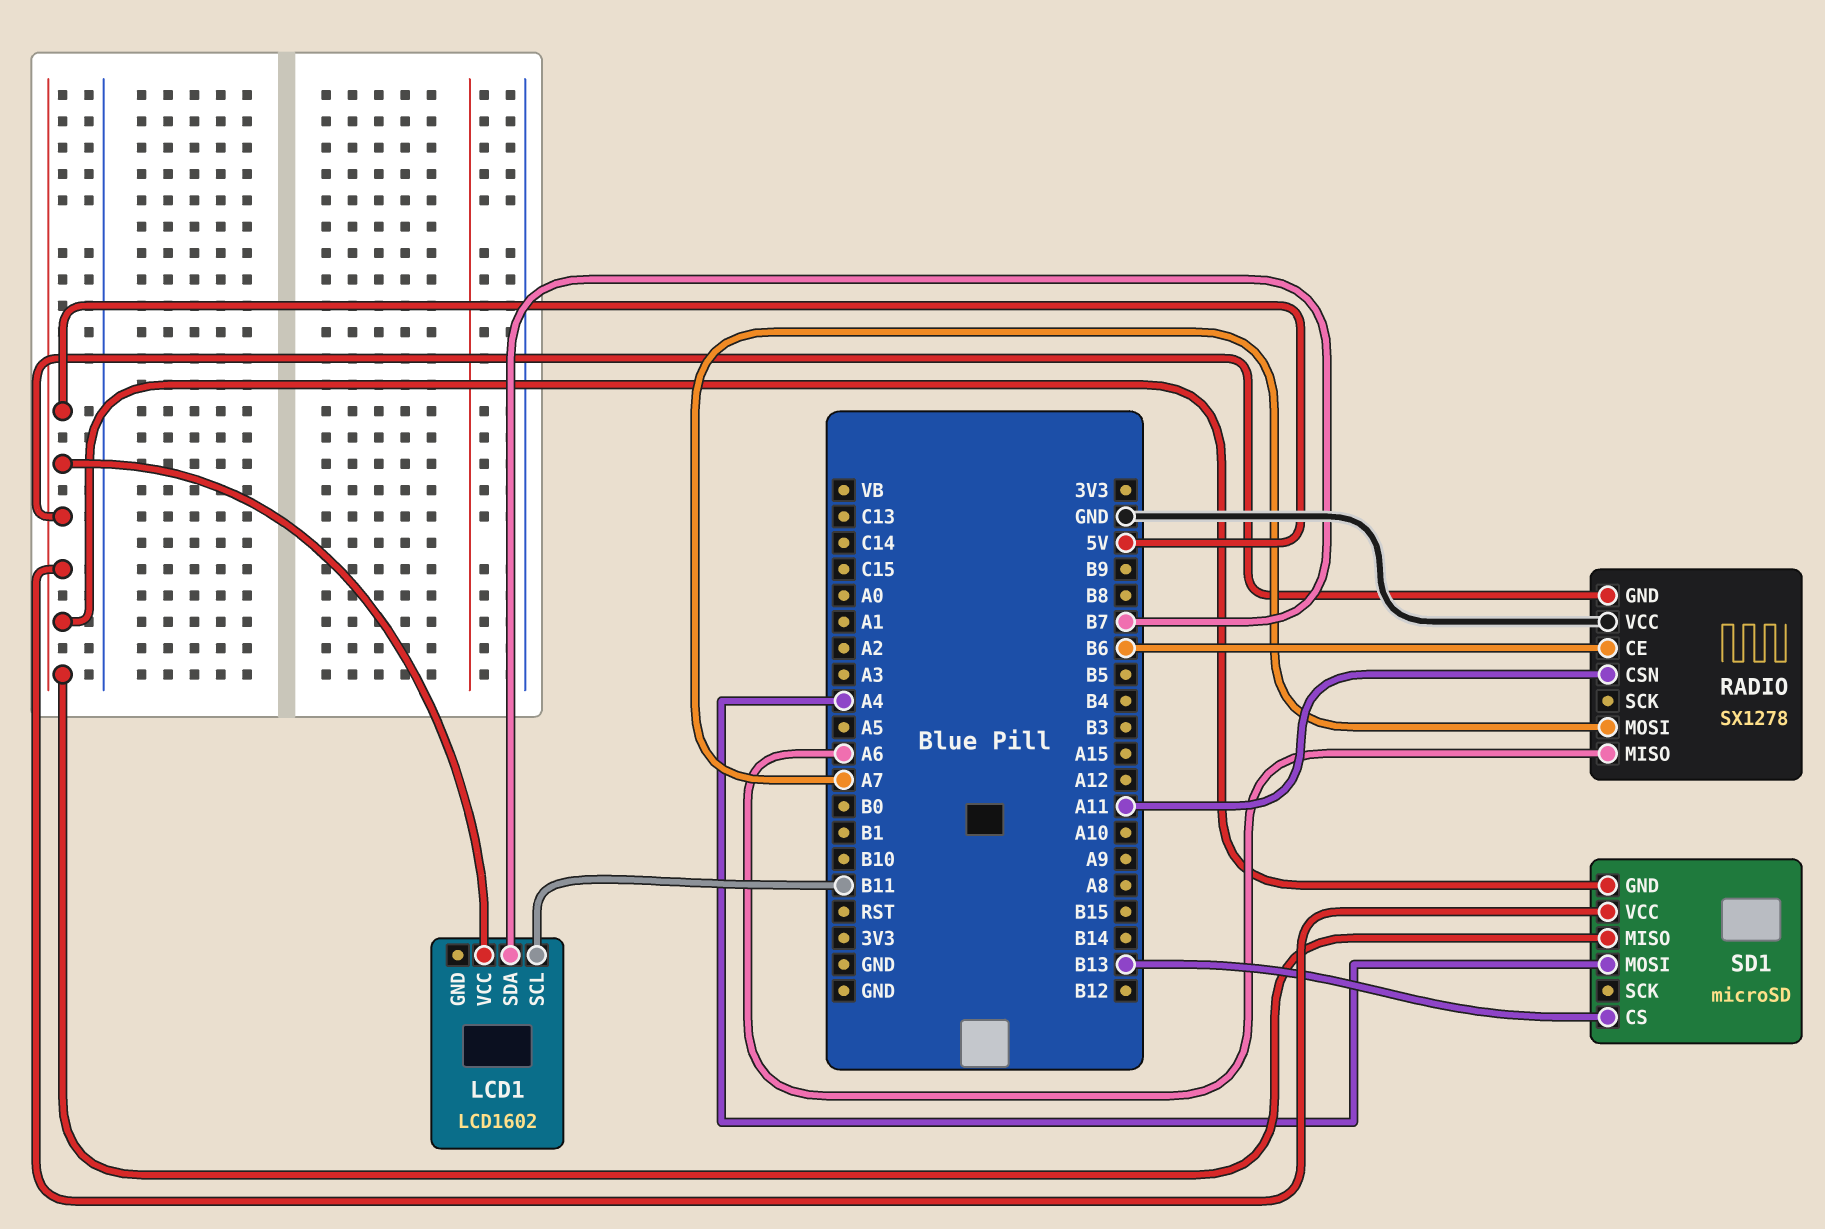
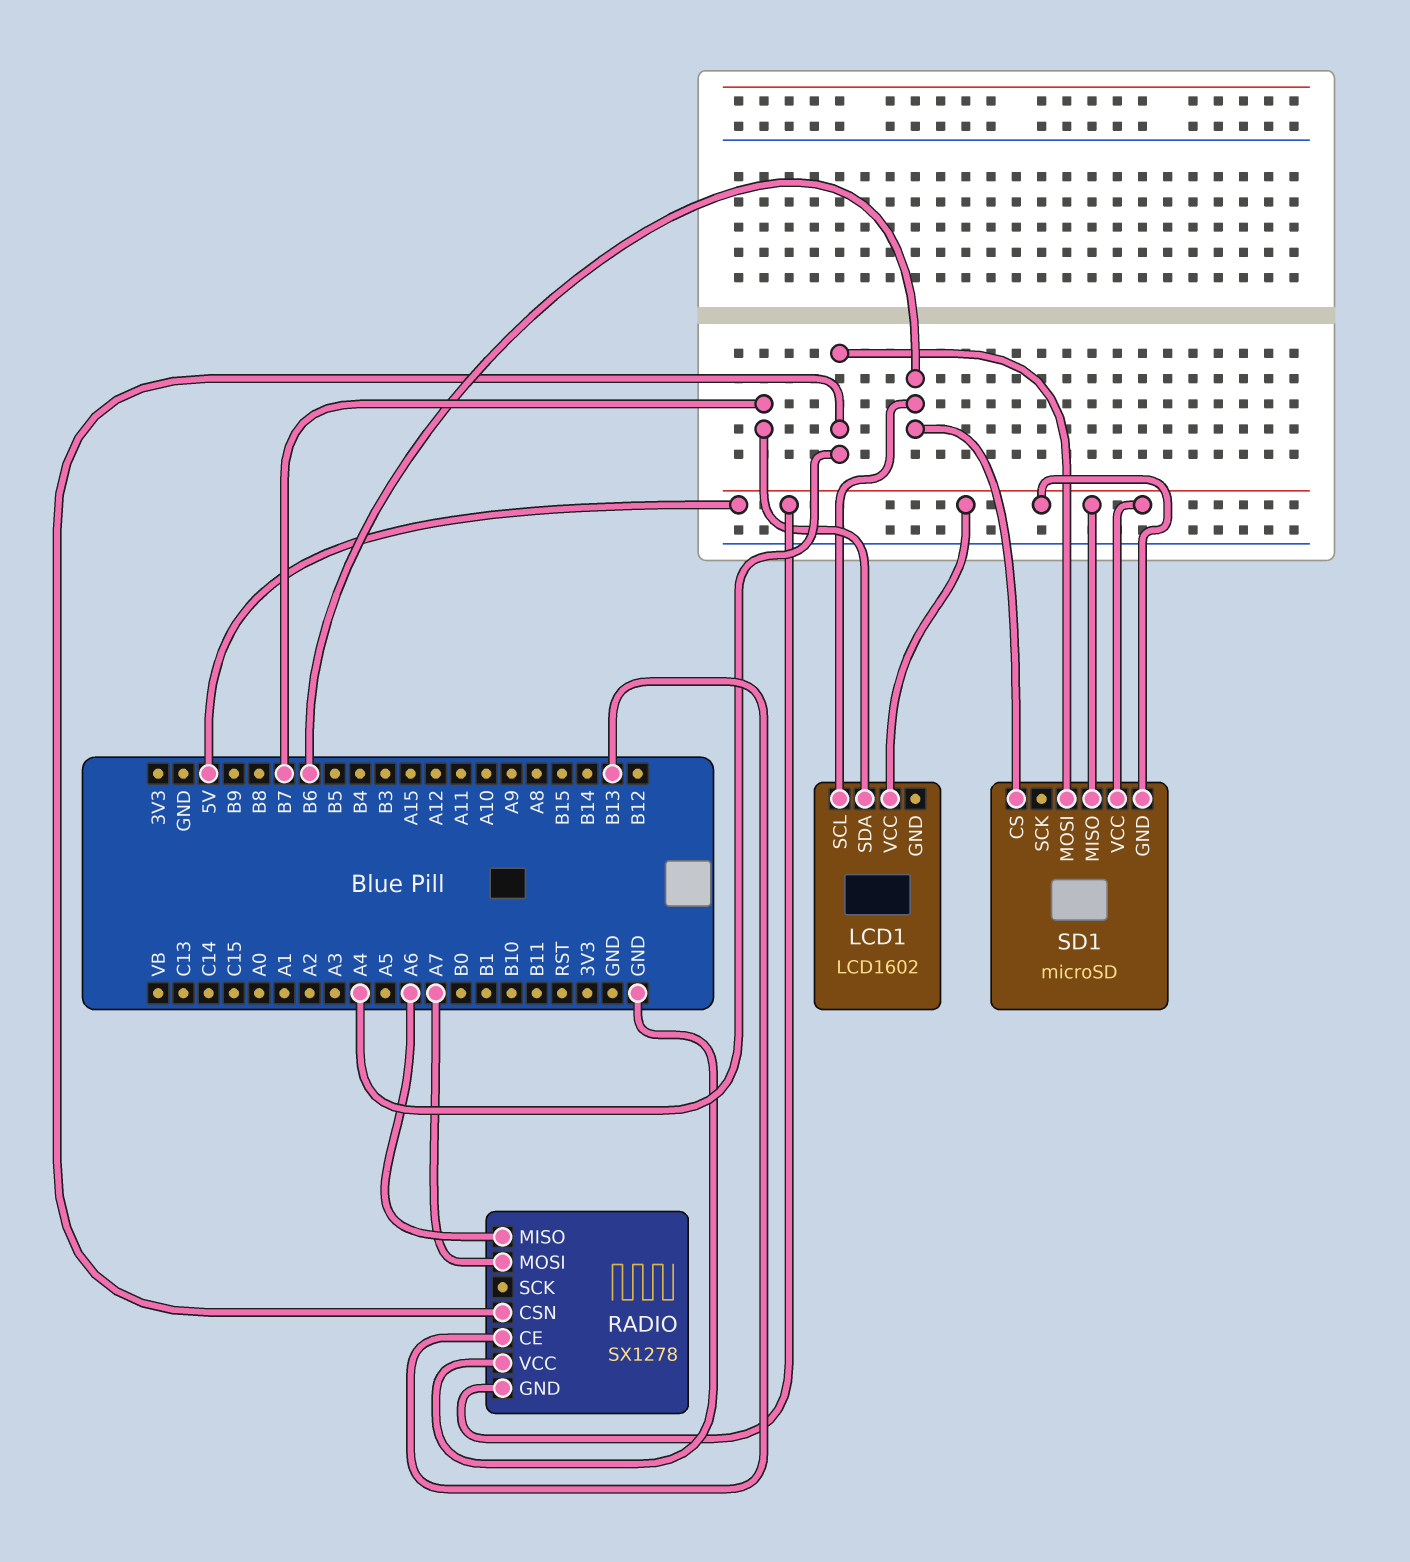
LCD1 pin SCL: B11 -> B6
RADIO pin CE: B6 -> B13
RADIO pin CSN: A11 -> A4
SD1 pin CS: B13 -> B6

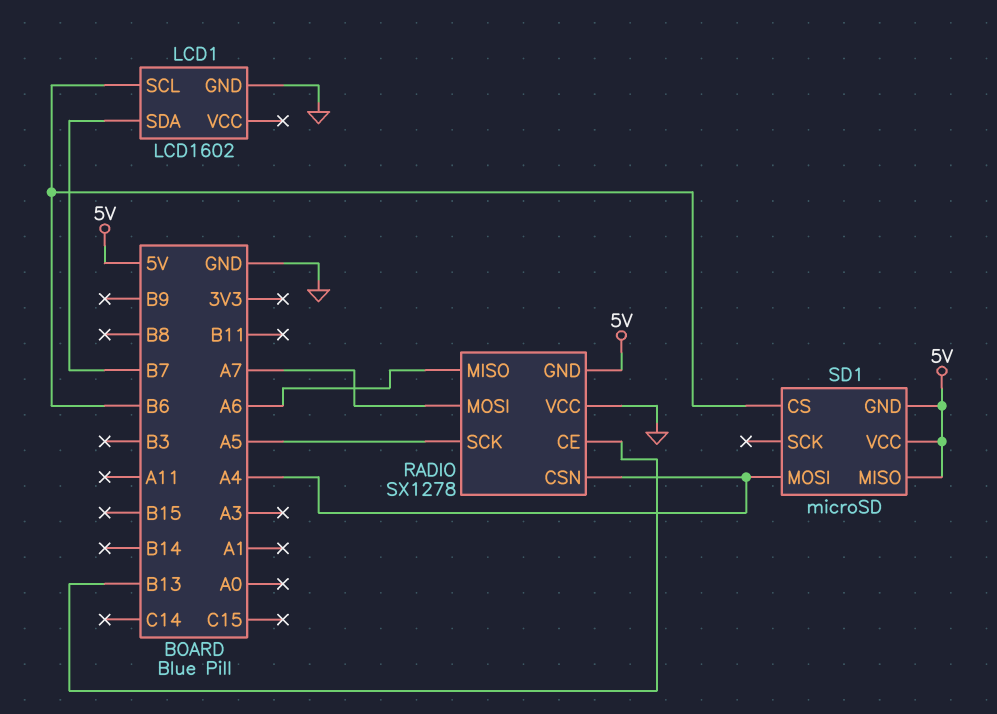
LCD1 pin GND: none -> GND
LCD1 pin VCC: 5V -> none
RADIO pin SCK: none -> A5

